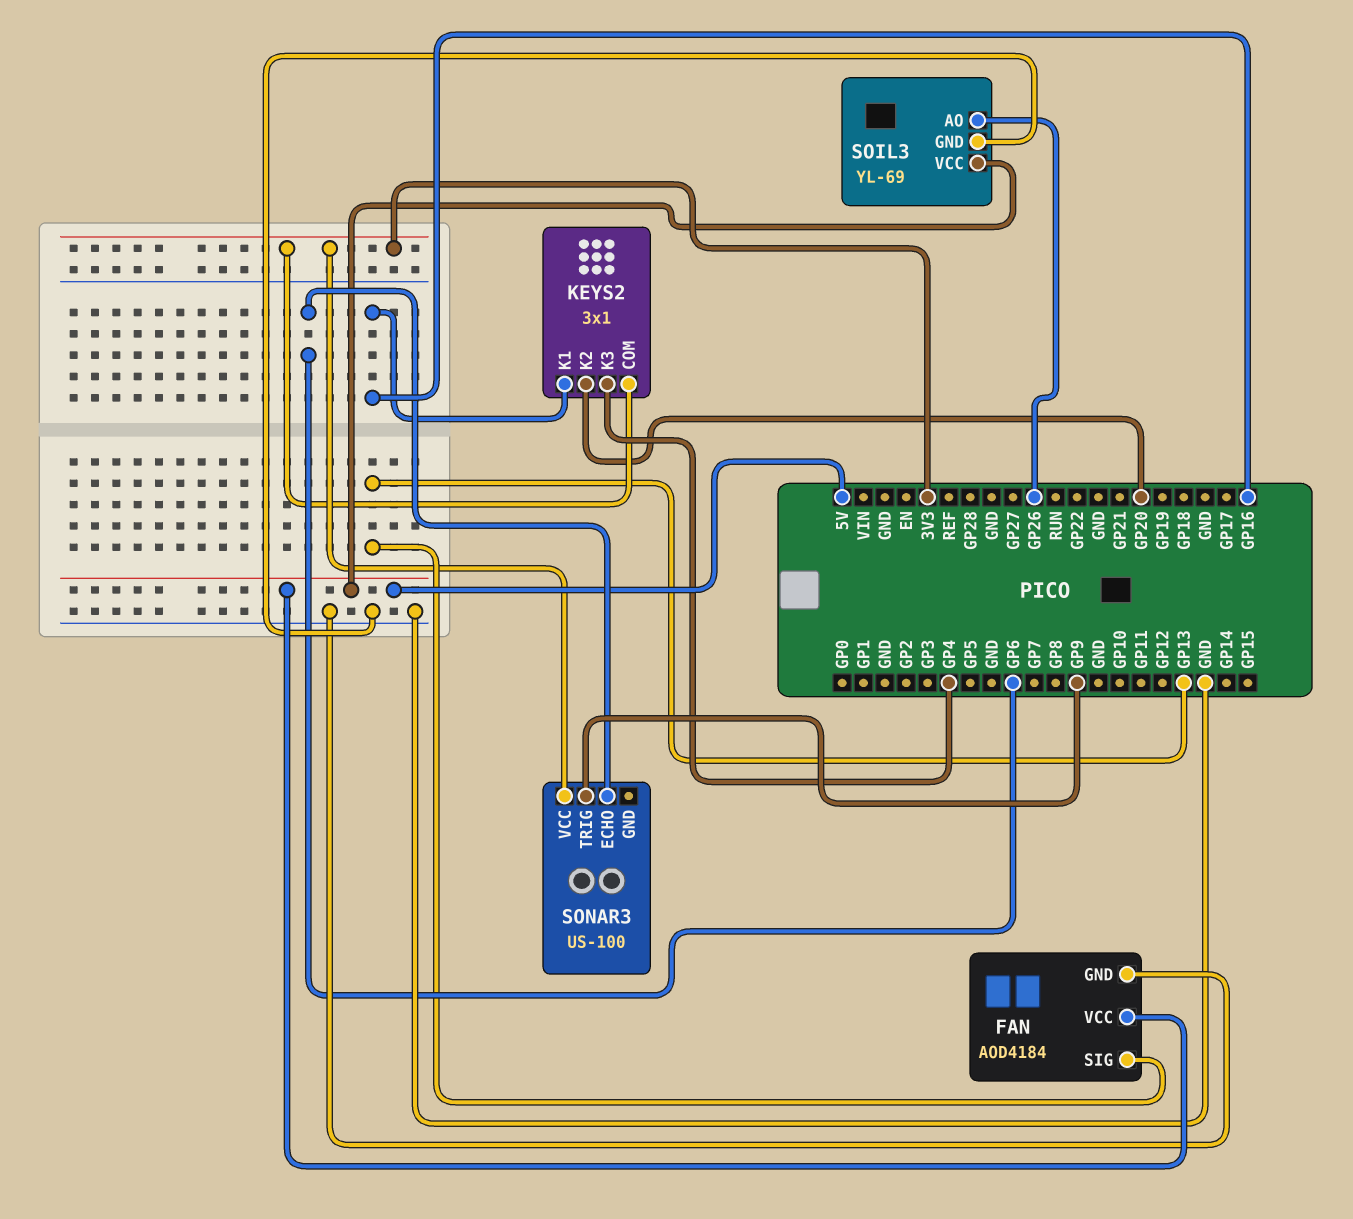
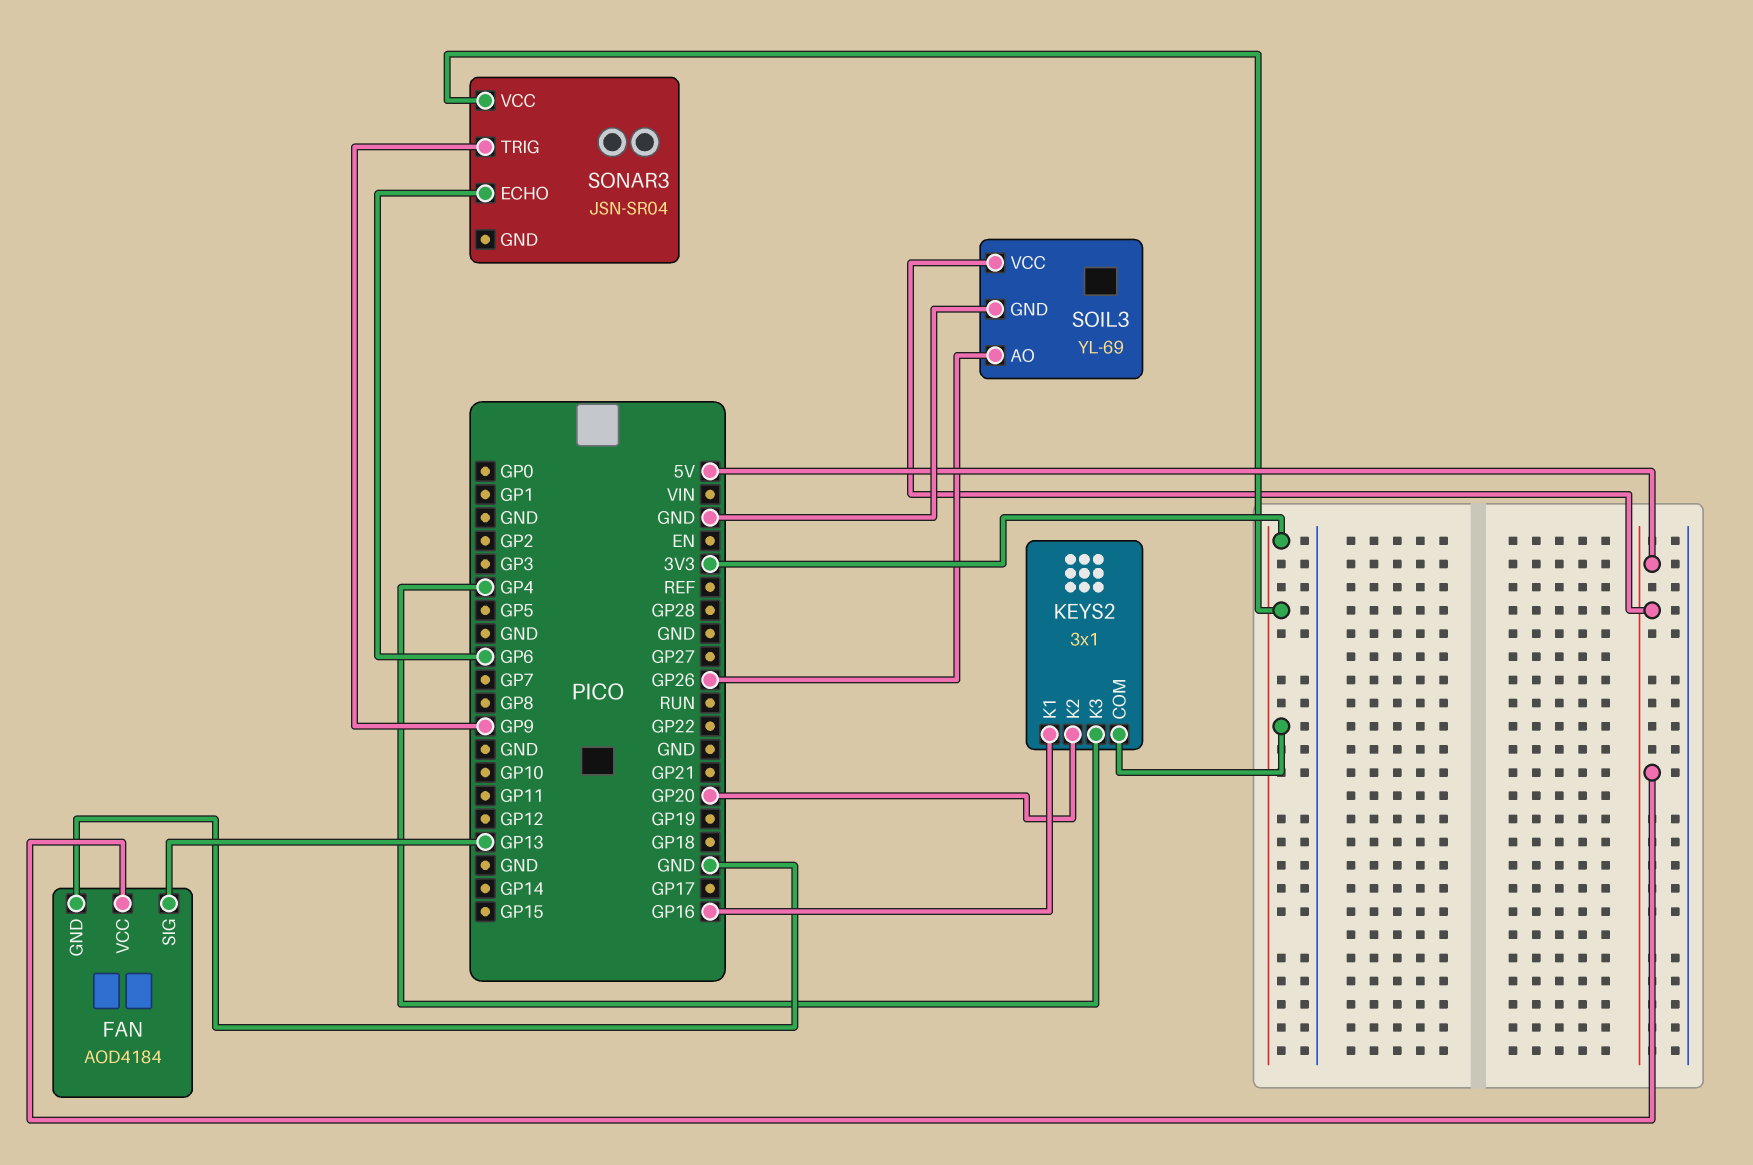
SONAR3: US-100 -> JSN-SR04

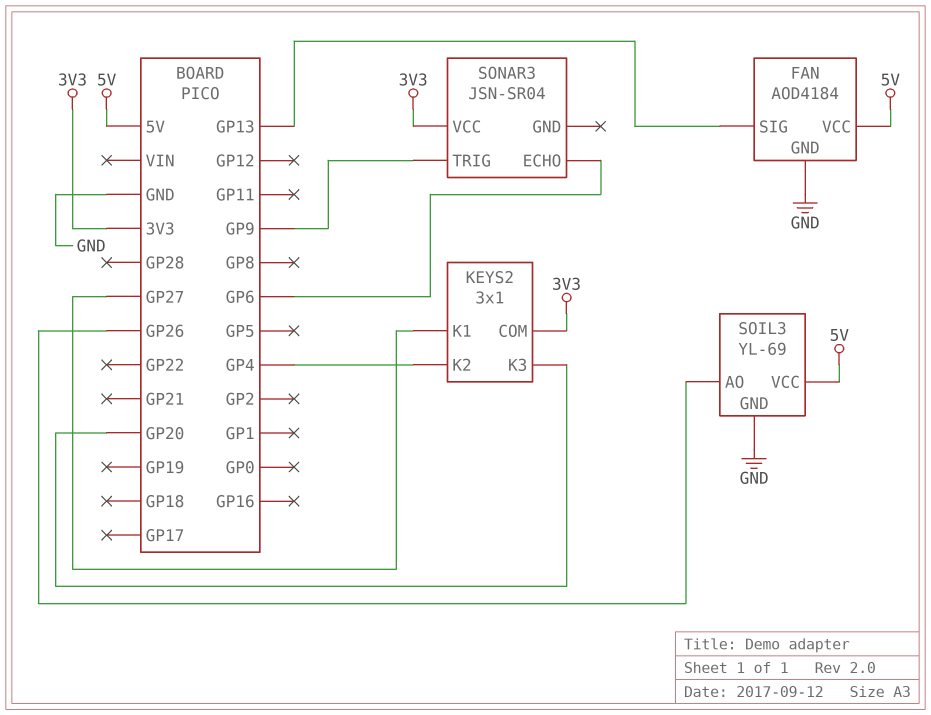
KEYS2 pin K1: GP16 -> GP27
KEYS2 pin K2: GP20 -> GP4
KEYS2 pin K3: GP4 -> GP20

